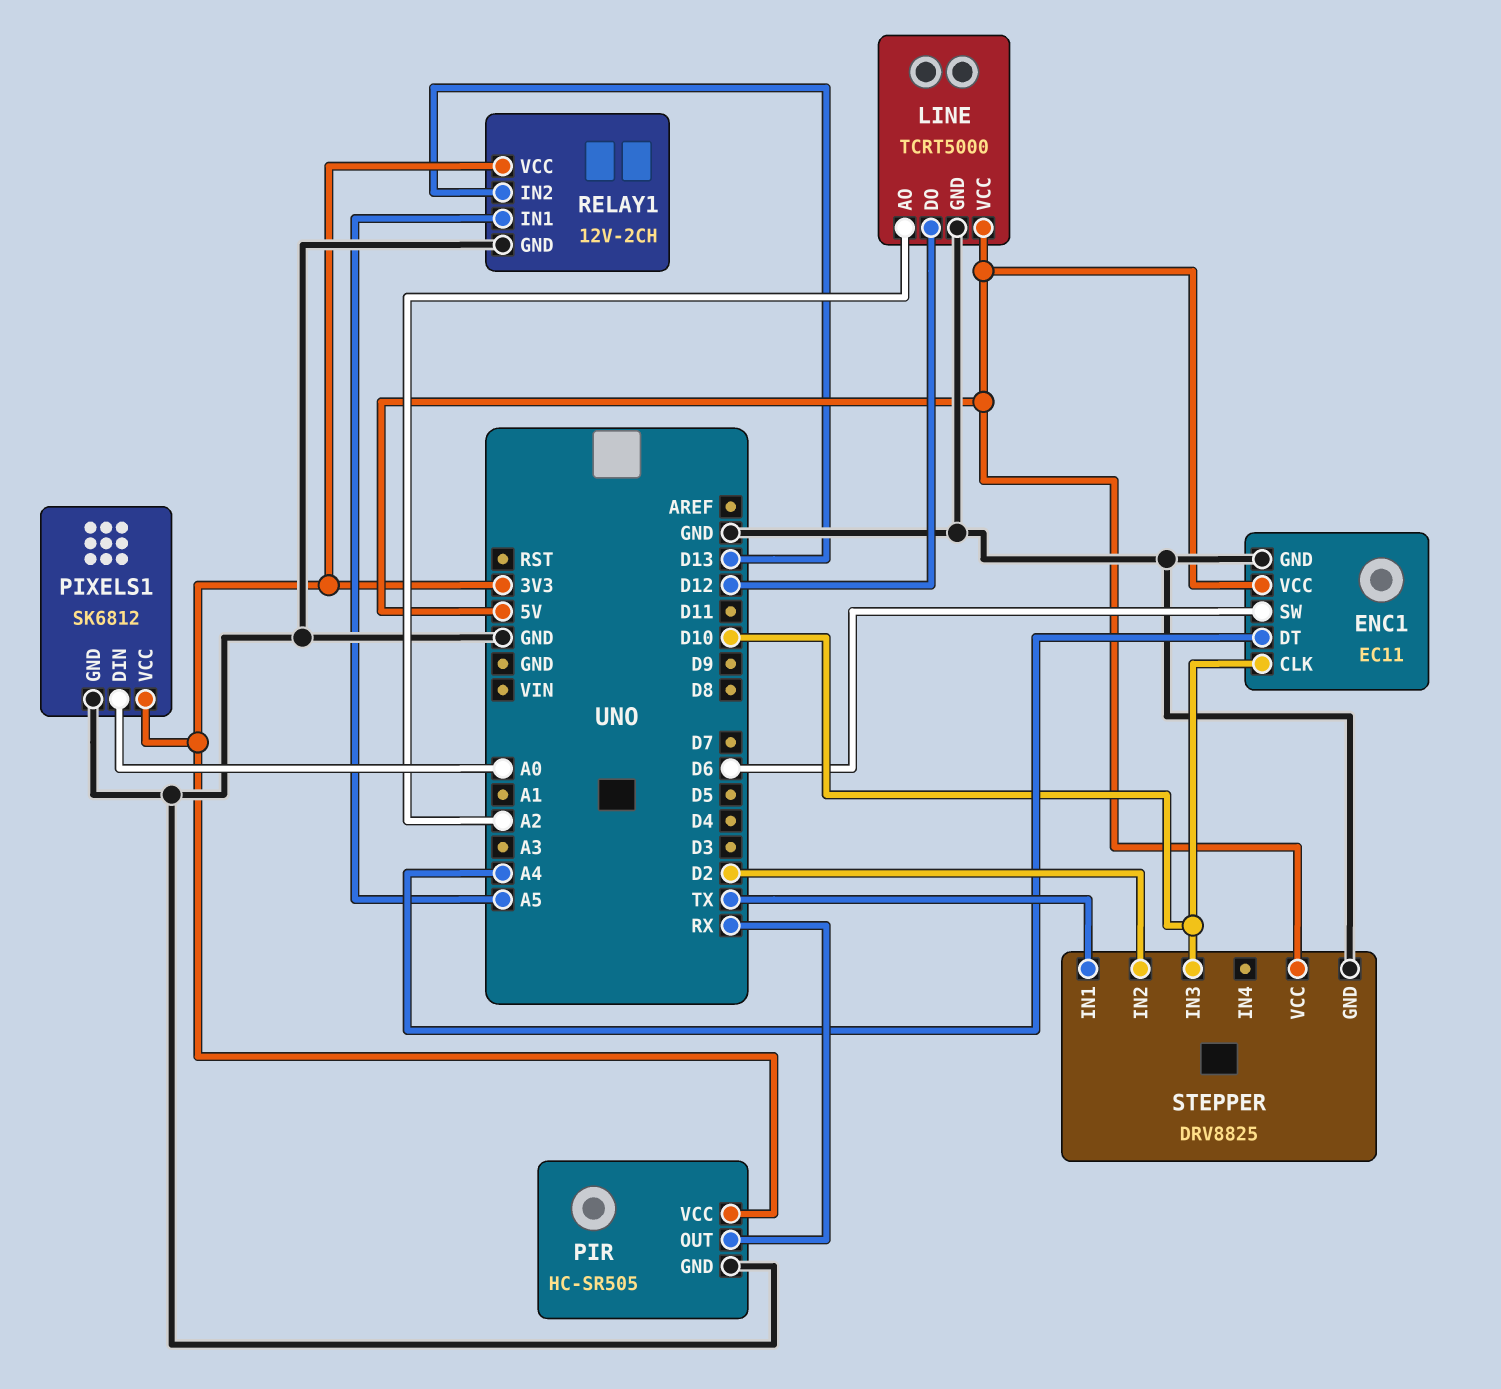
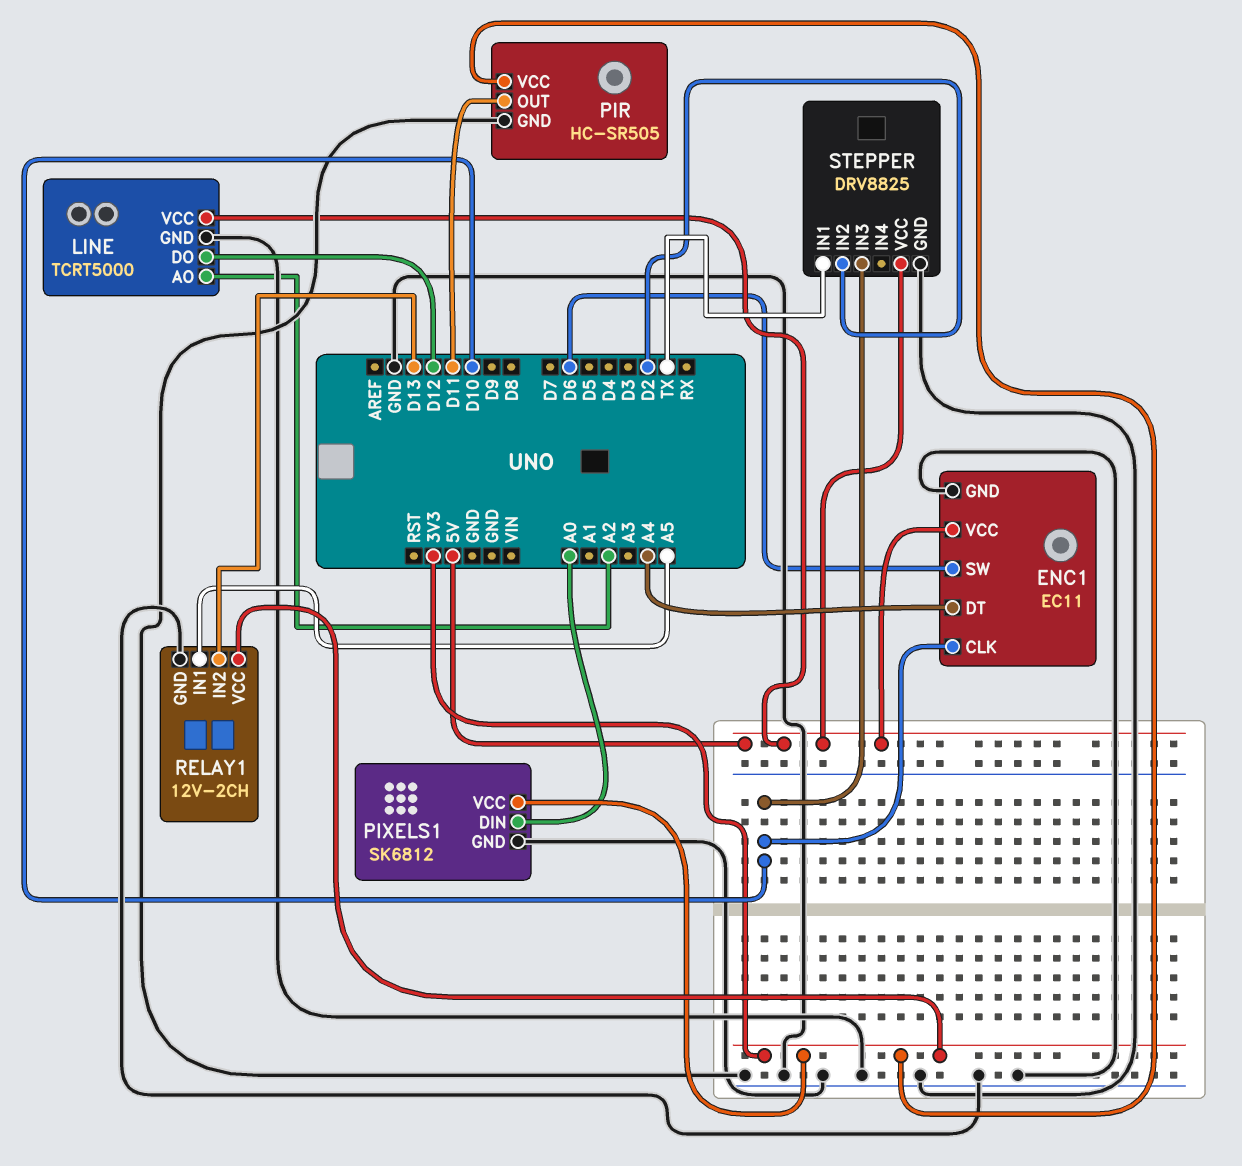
PIR pin OUT: RX -> D11

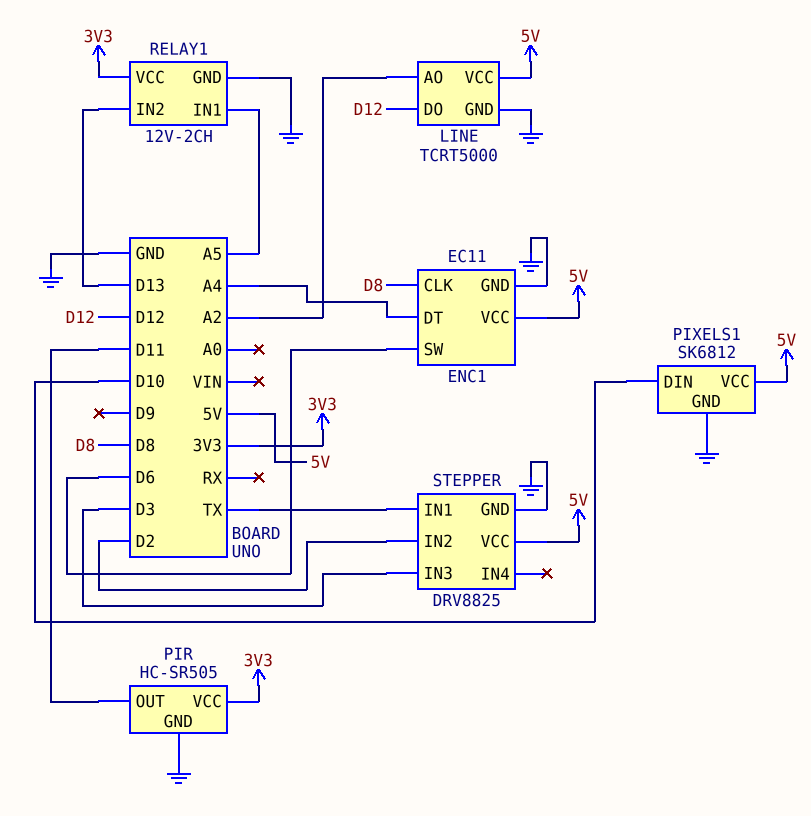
ENC1 pin CLK: D10 -> D8
PIXELS1 pin DIN: A0 -> D10
PIXELS1 pin VCC: 3V3 -> 5V
STEPPER pin IN3: D10 -> D3

